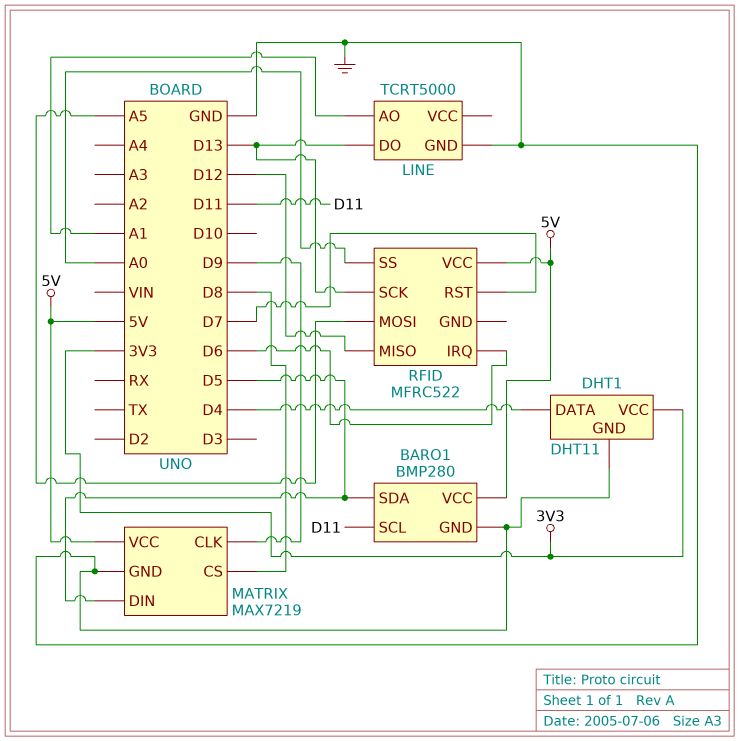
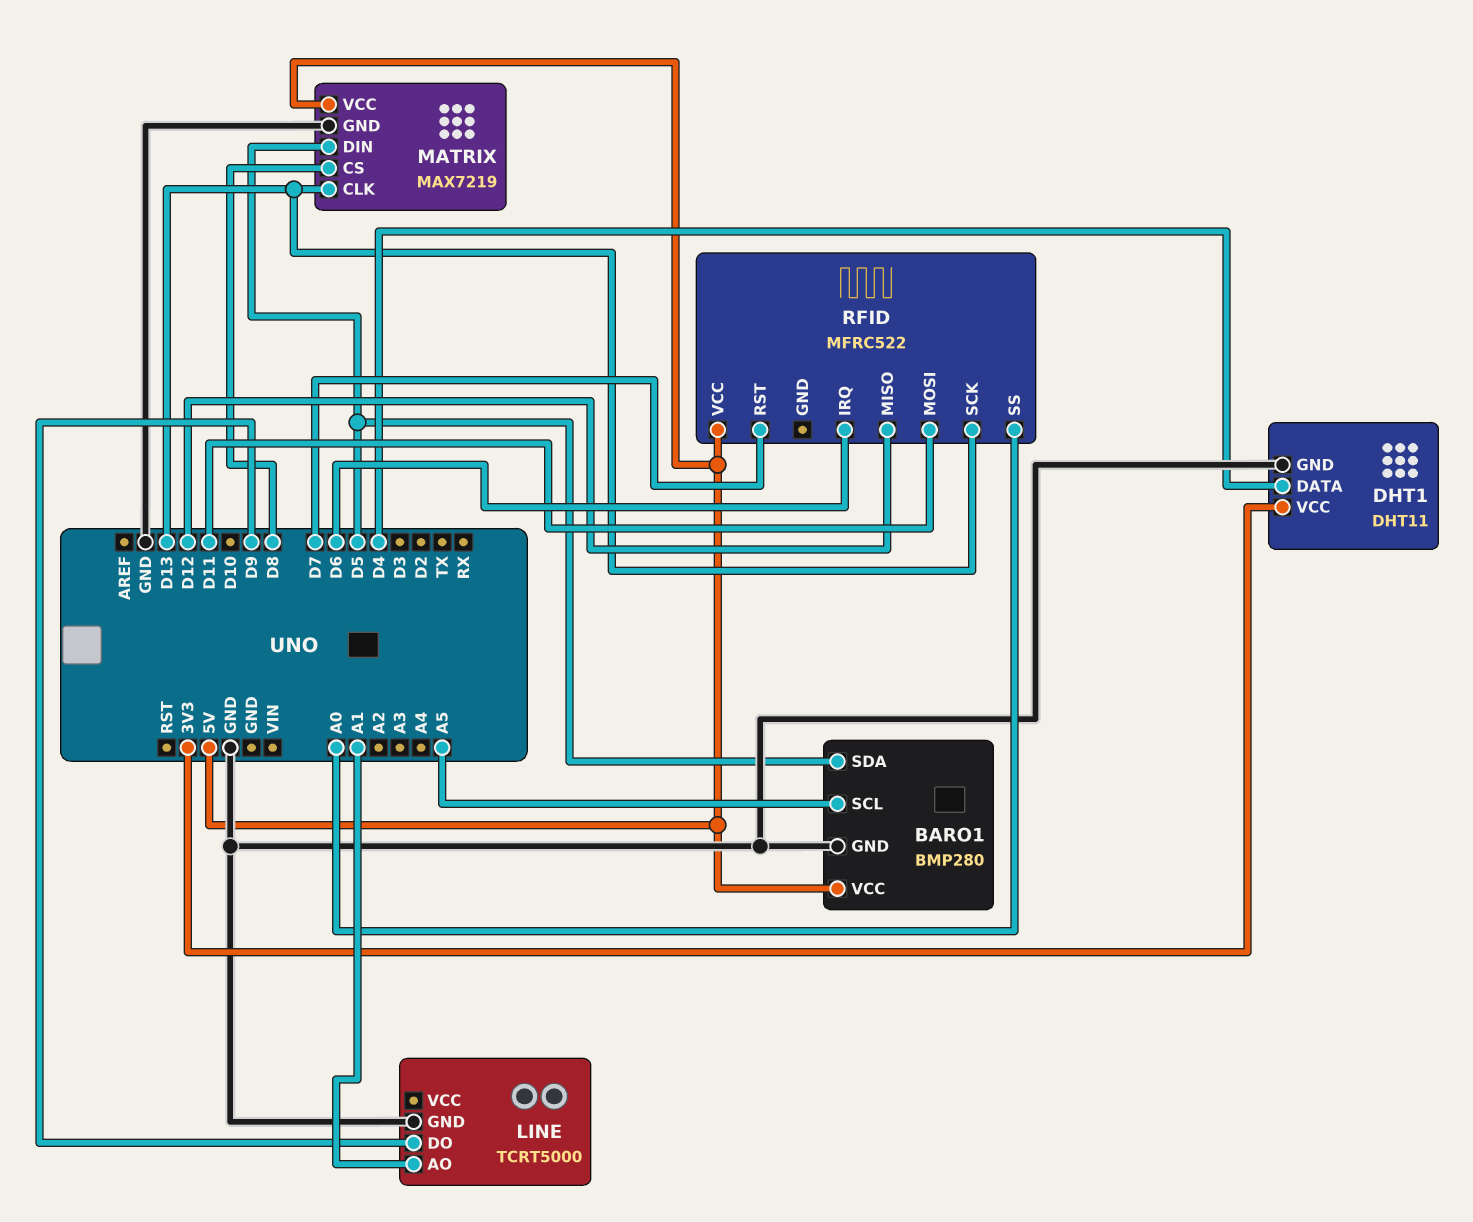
BARO1 pin SCL: D11 -> A5
LINE pin DO: D13 -> D9
MATRIX pin CLK: D9 -> D13
RFID pin MOSI: A5 -> D11

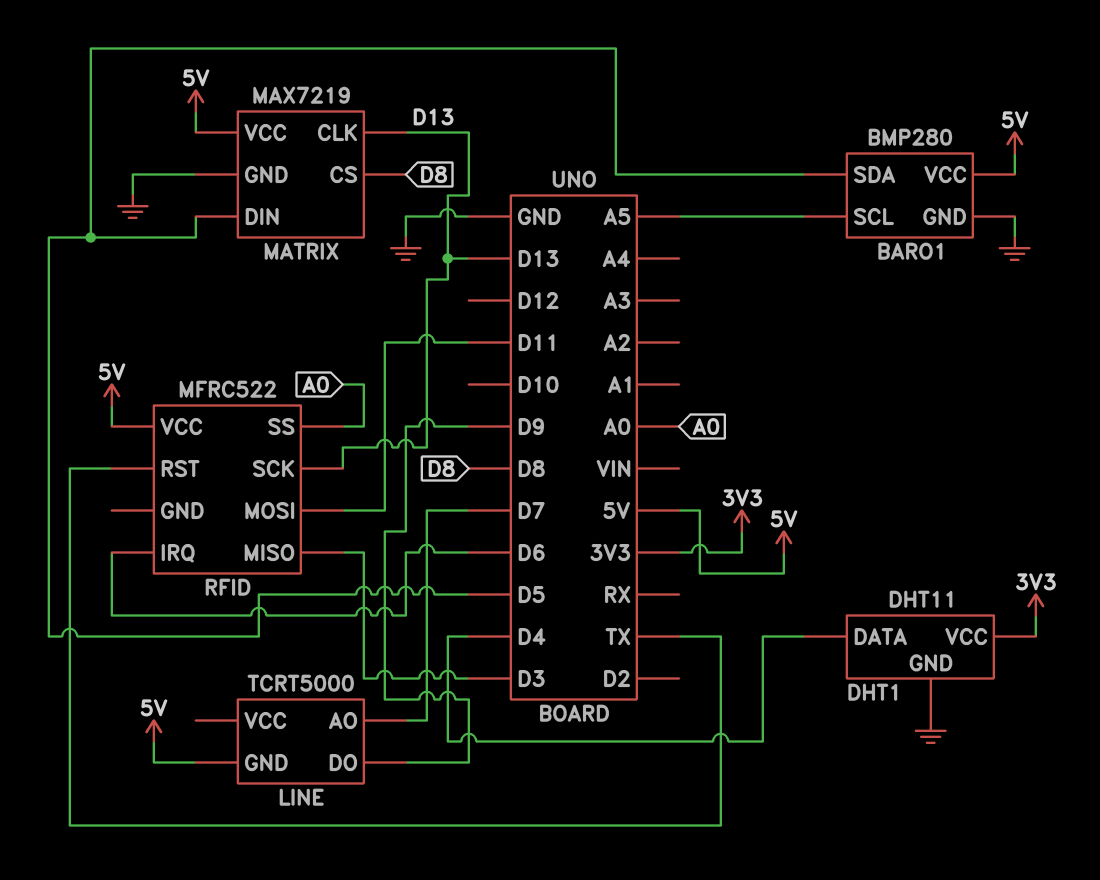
LINE pin AO: A1 -> D7
LINE pin GND: GND -> 5V
RFID pin MISO: D12 -> D3
RFID pin RST: D7 -> TX

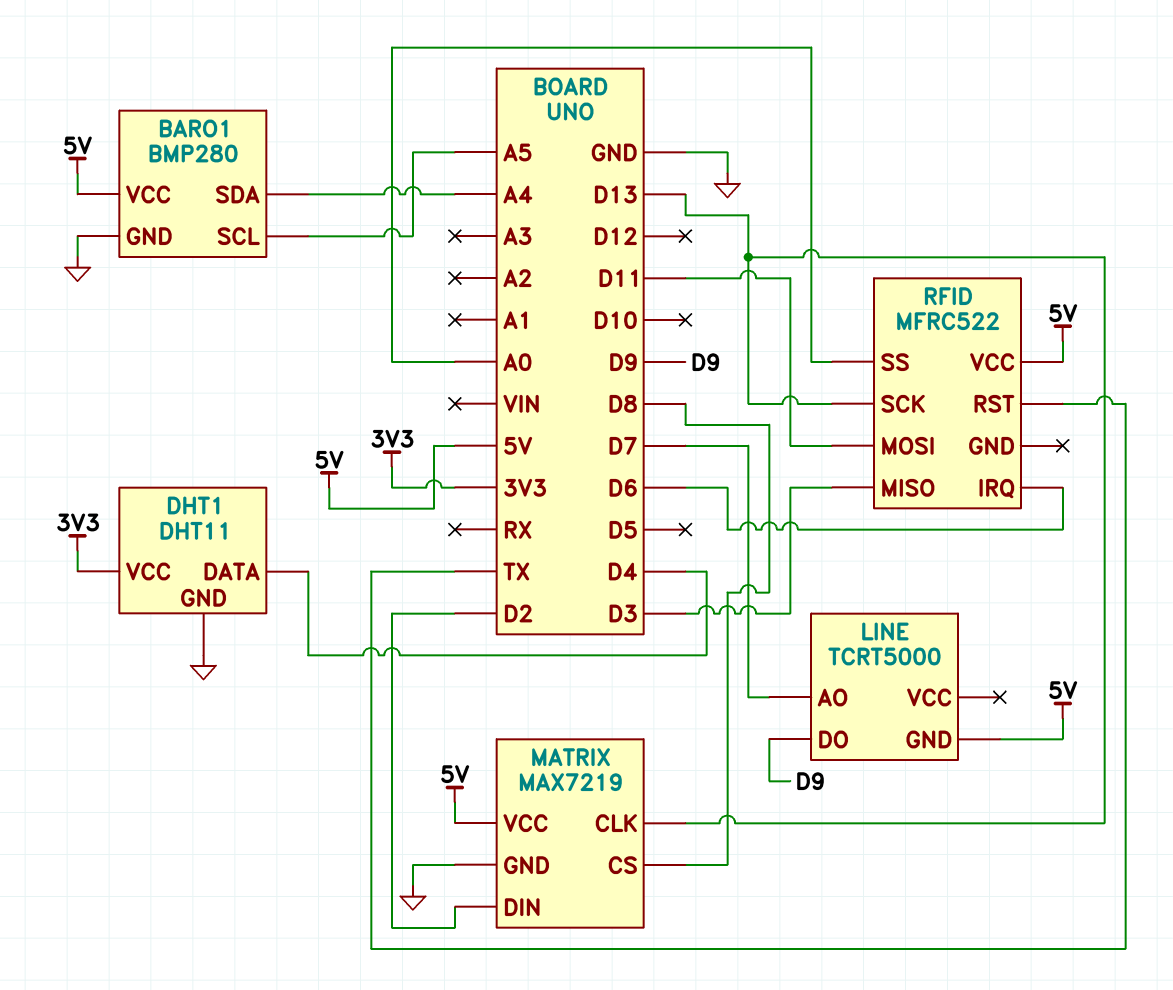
BARO1 pin SDA: D5 -> A4
MATRIX pin DIN: D5 -> D2

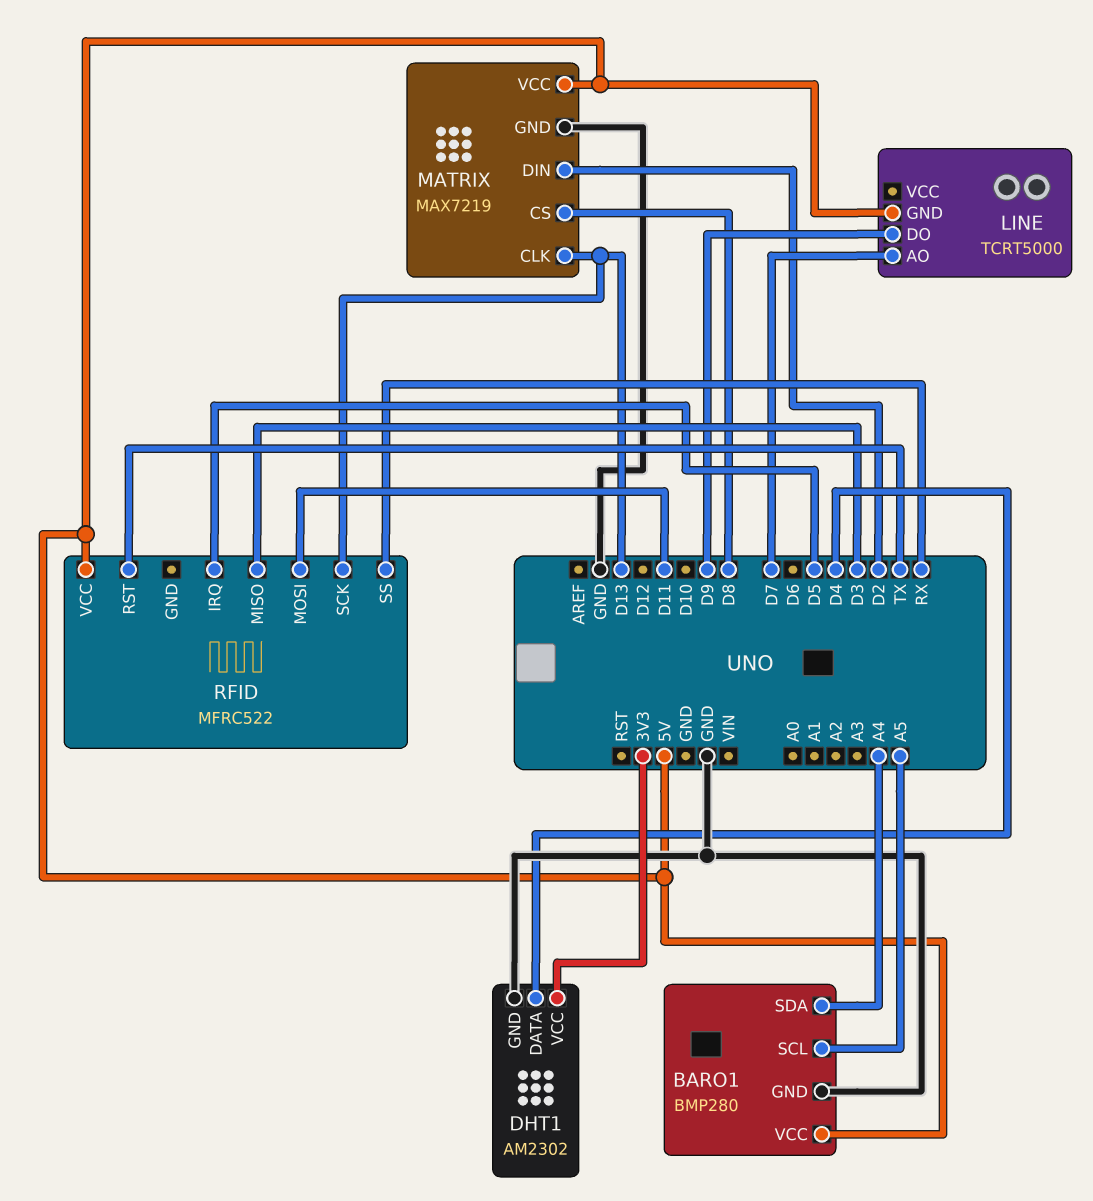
DHT1: DHT11 -> AM2302
RFID pin IRQ: D6 -> D5
RFID pin SS: A0 -> RX

